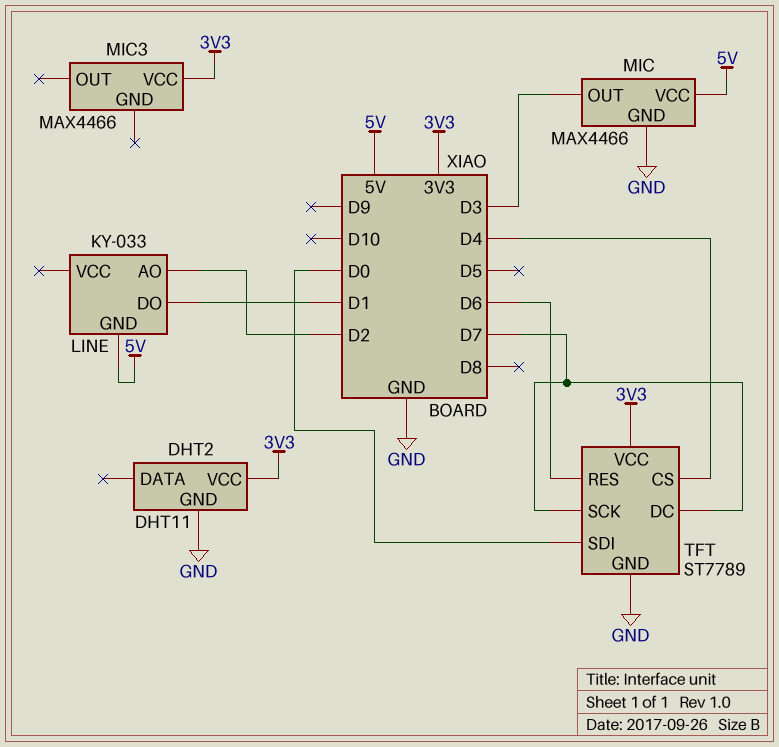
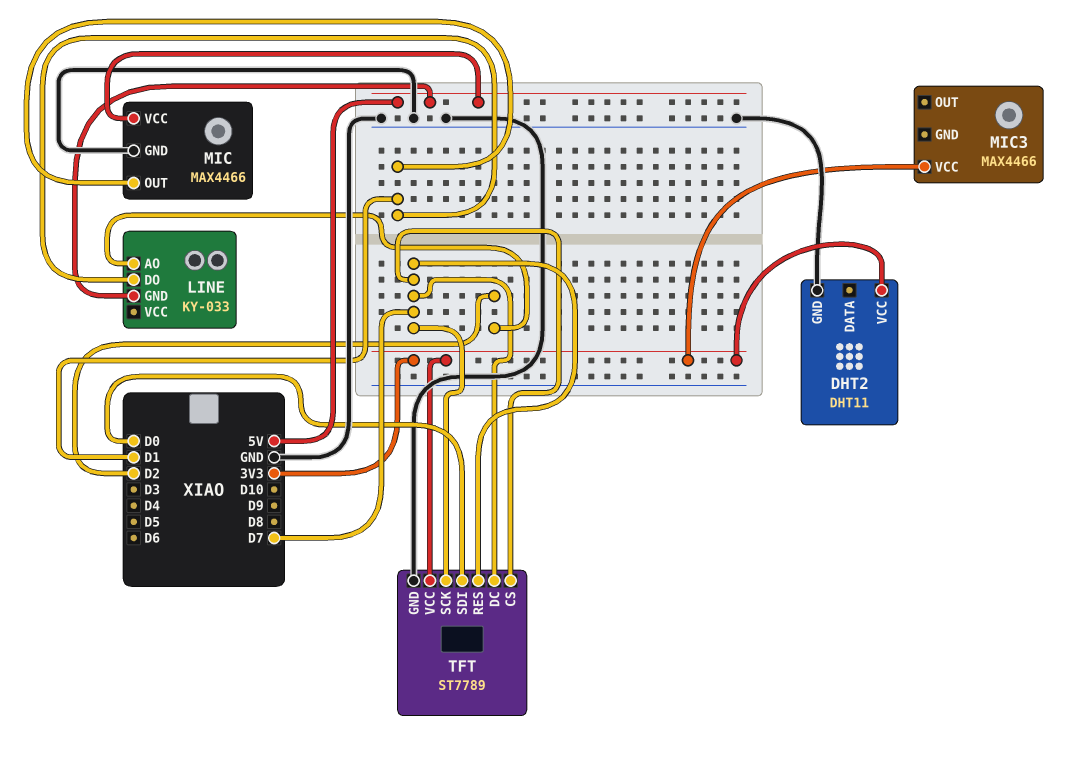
MIC pin OUT: D3 -> D1
TFT pin CS: D4 -> D7
TFT pin RES: D6 -> D7

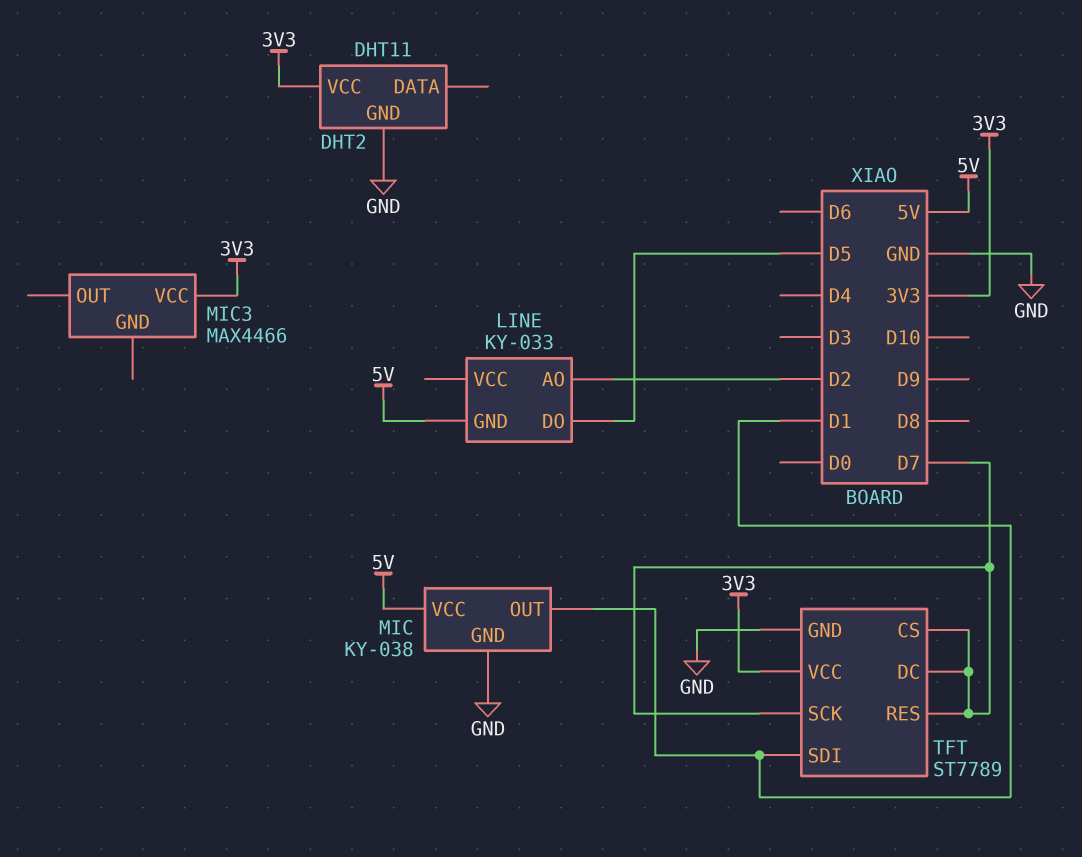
LINE pin DO: D1 -> D5
MIC: MAX4466 -> KY-038
TFT pin SDI: D0 -> D1

